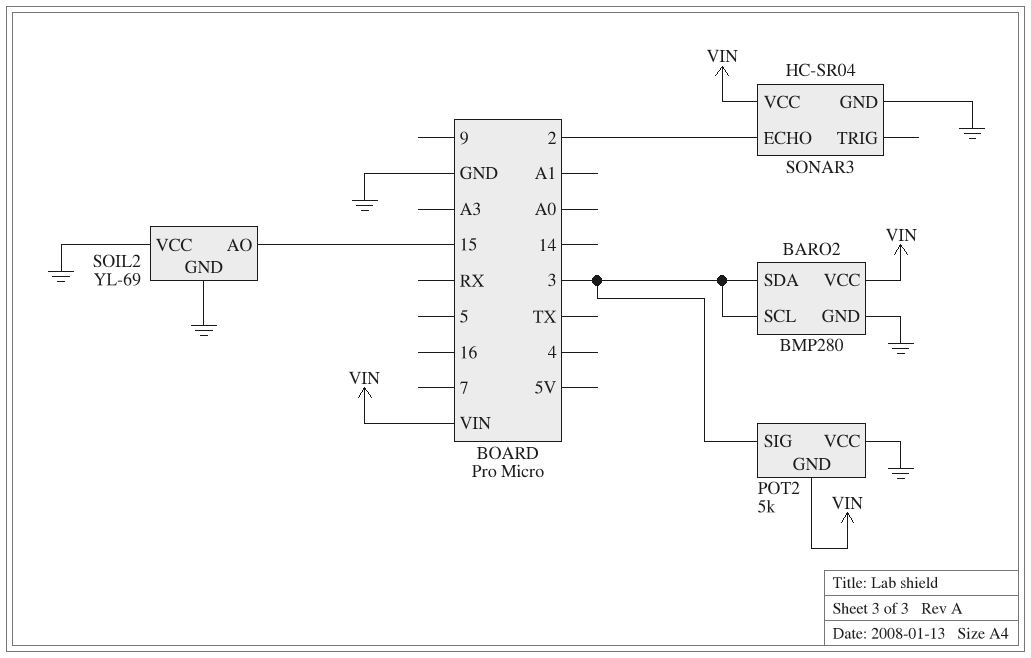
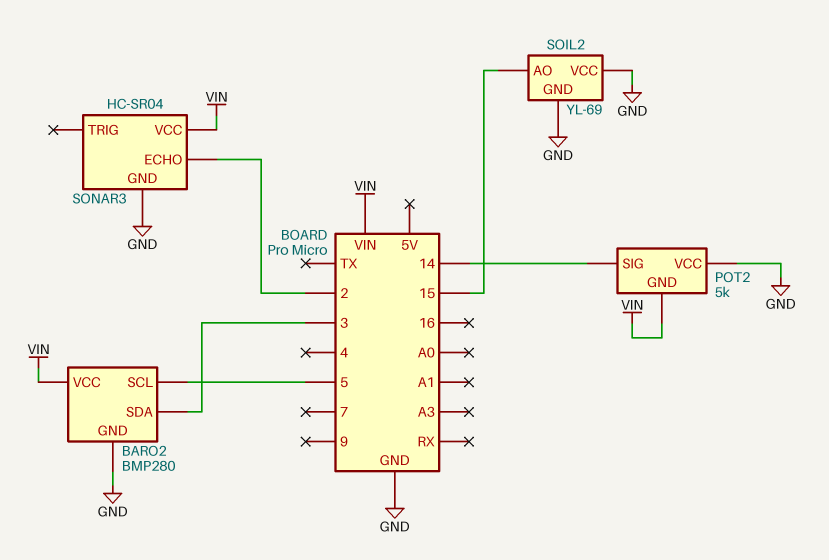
BARO2 pin SCL: 3 -> 5
POT2 pin SIG: 3 -> 14

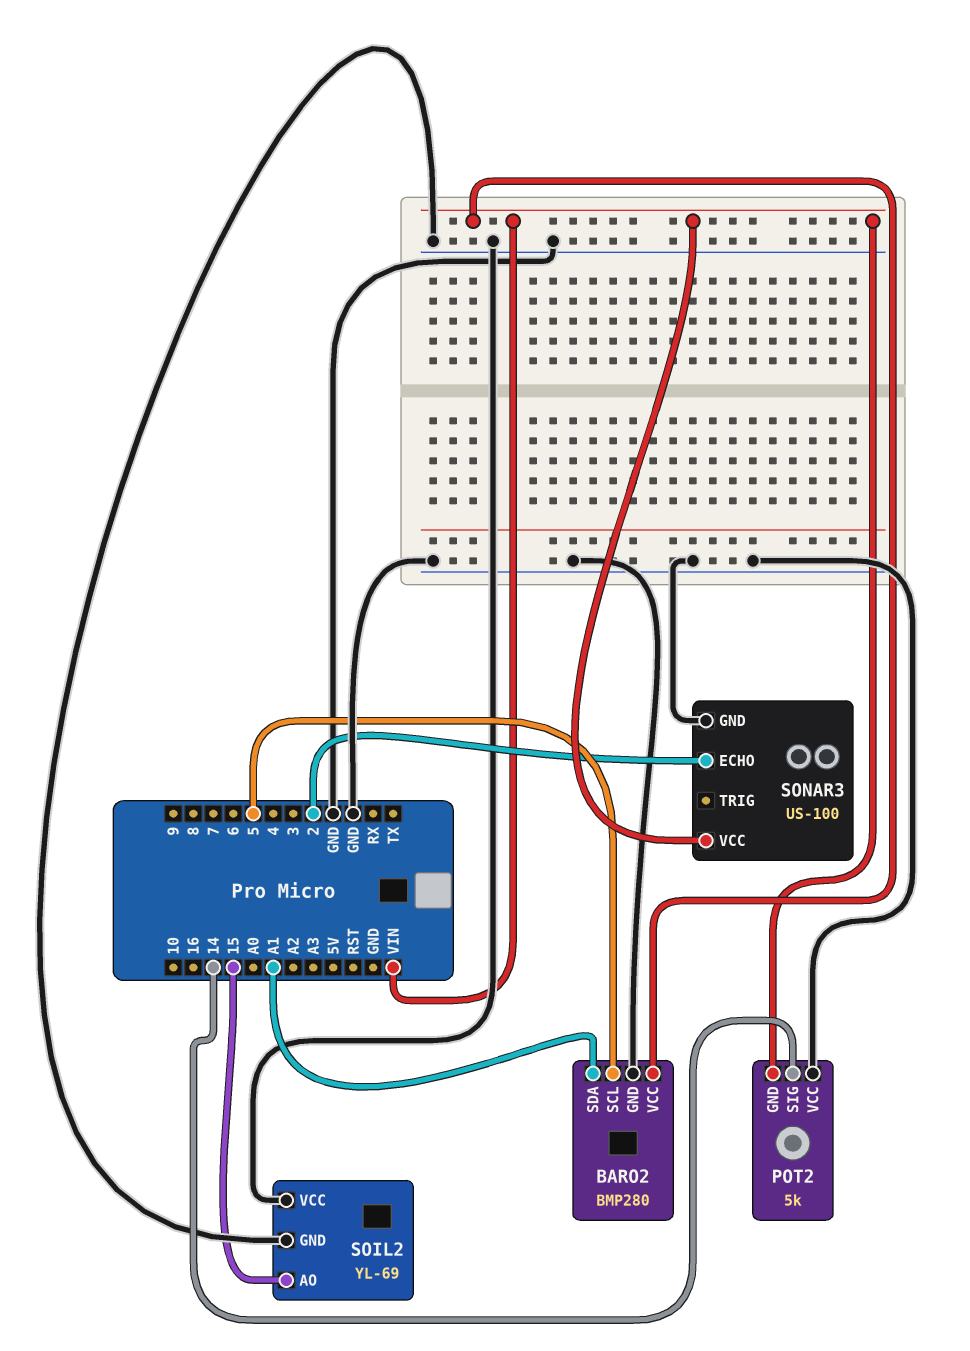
BARO2 pin SDA: 3 -> A1
SONAR3: HC-SR04 -> US-100

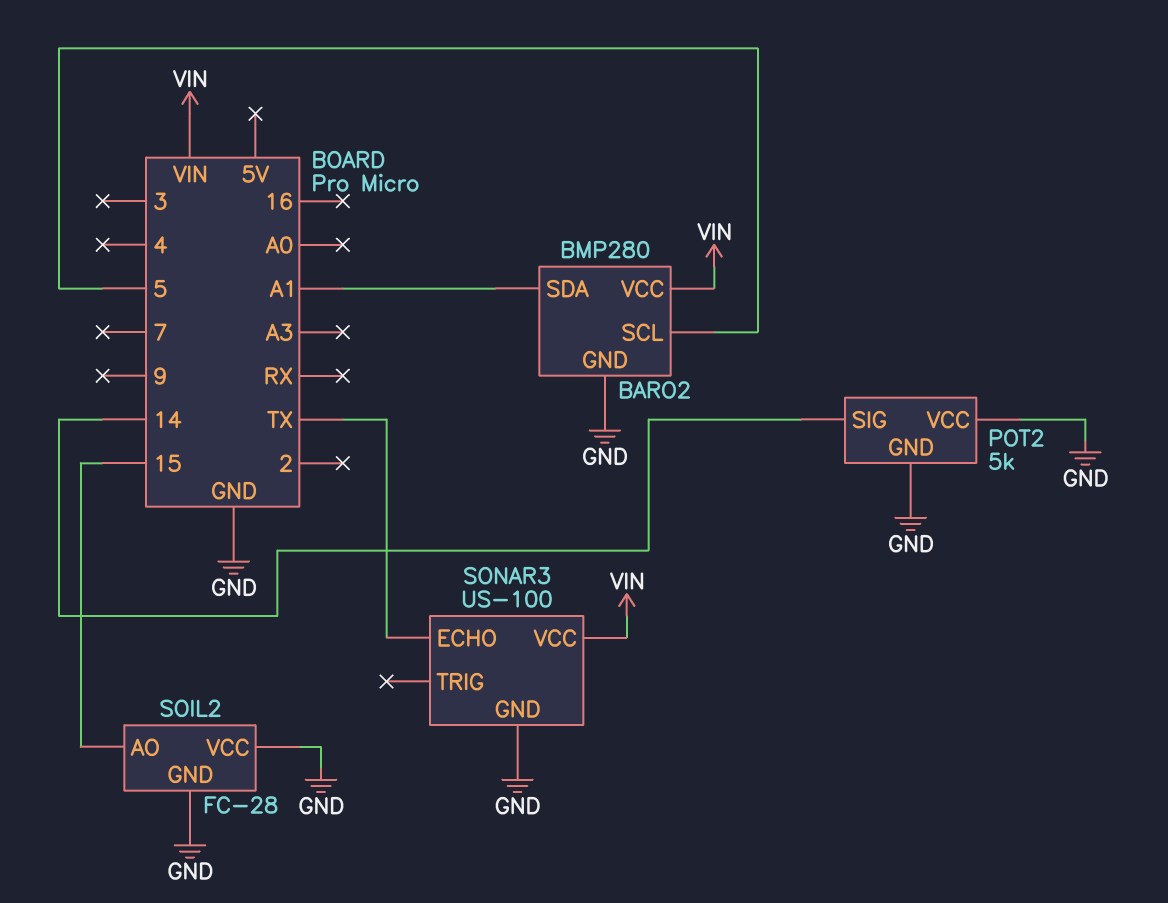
POT2 pin GND: VIN -> GND
SOIL2: YL-69 -> FC-28
SONAR3 pin ECHO: 2 -> TX

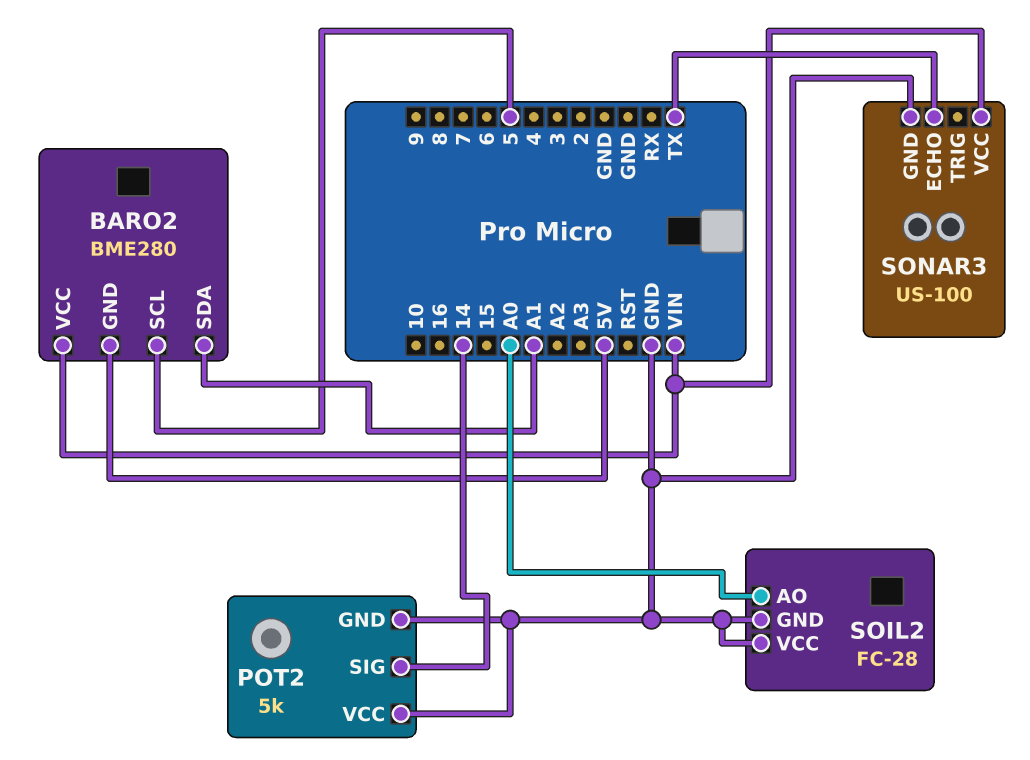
BARO2: BMP280 -> BME280
BARO2 pin GND: GND -> 5V
SOIL2 pin AO: 15 -> A0

